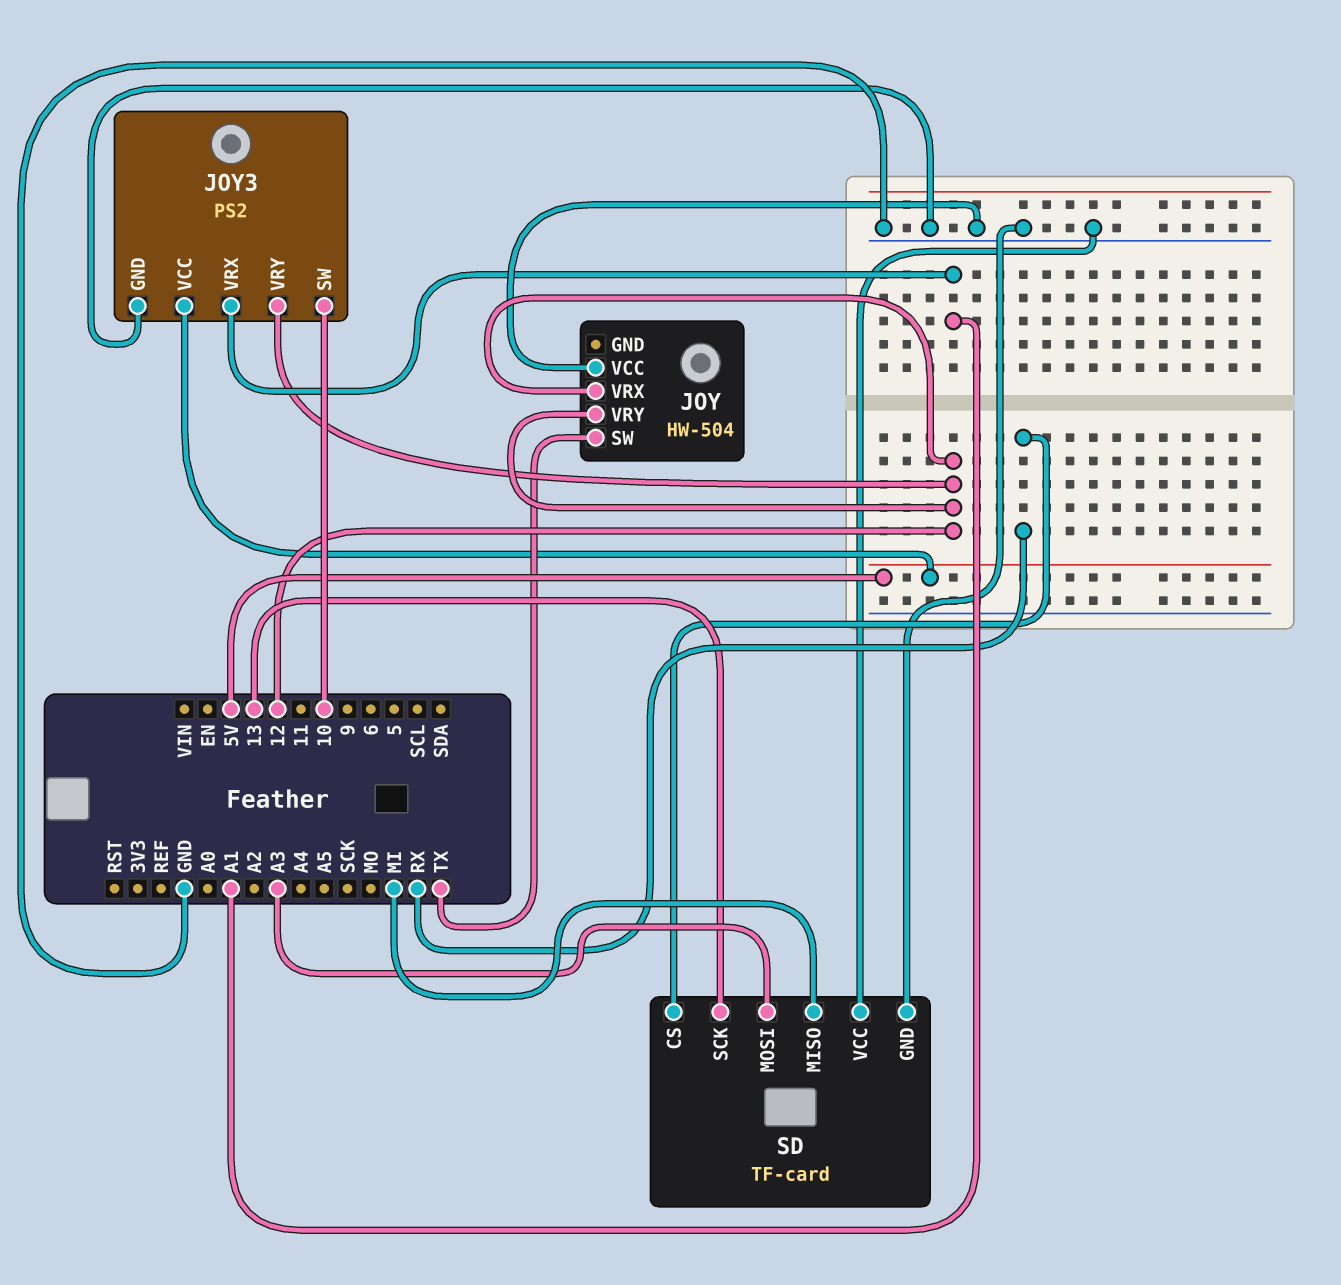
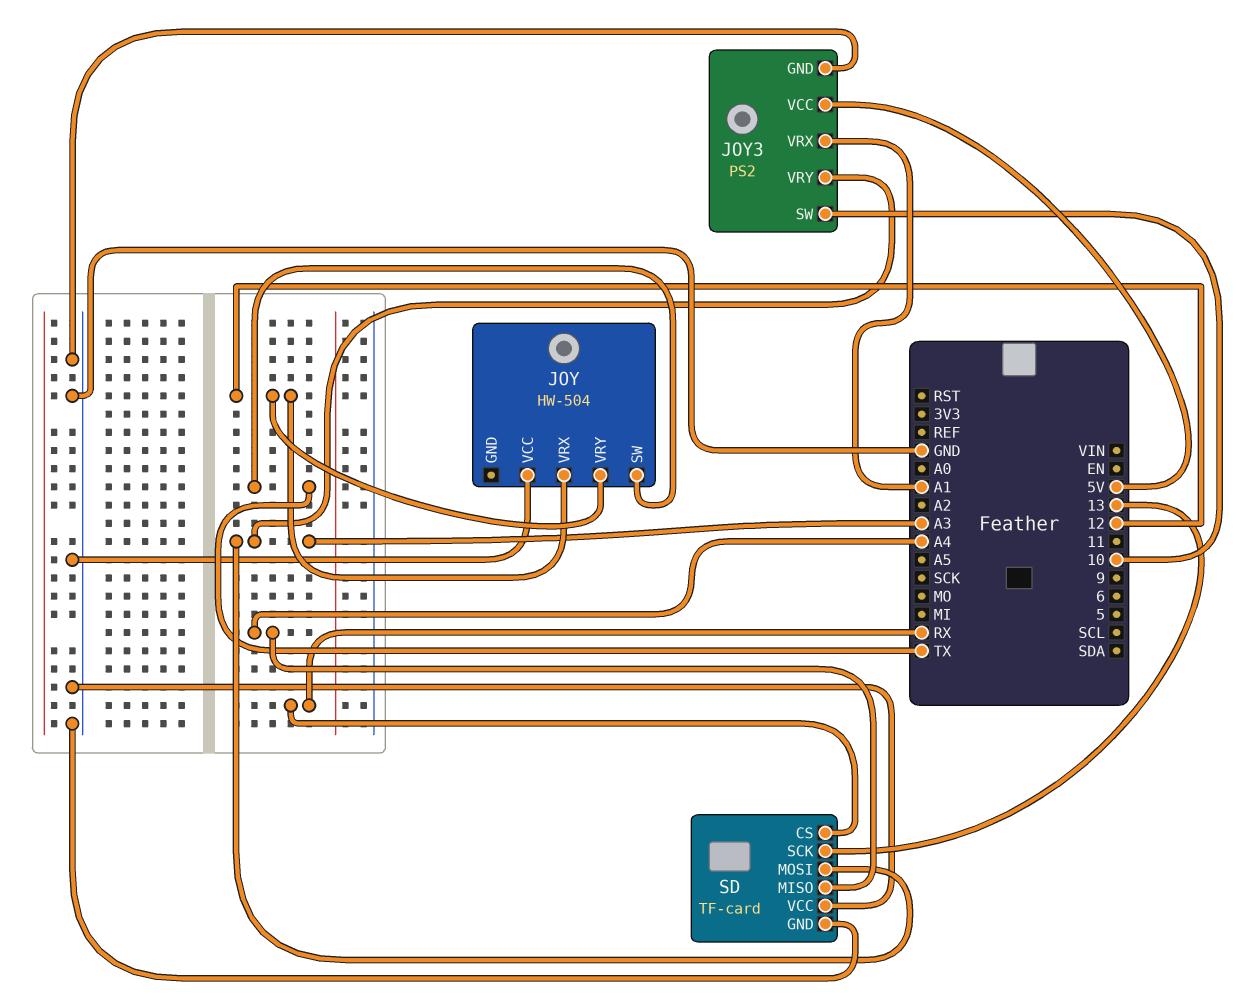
JOY3 pin VRY: 12 -> A3
SD pin MISO: MI -> A4

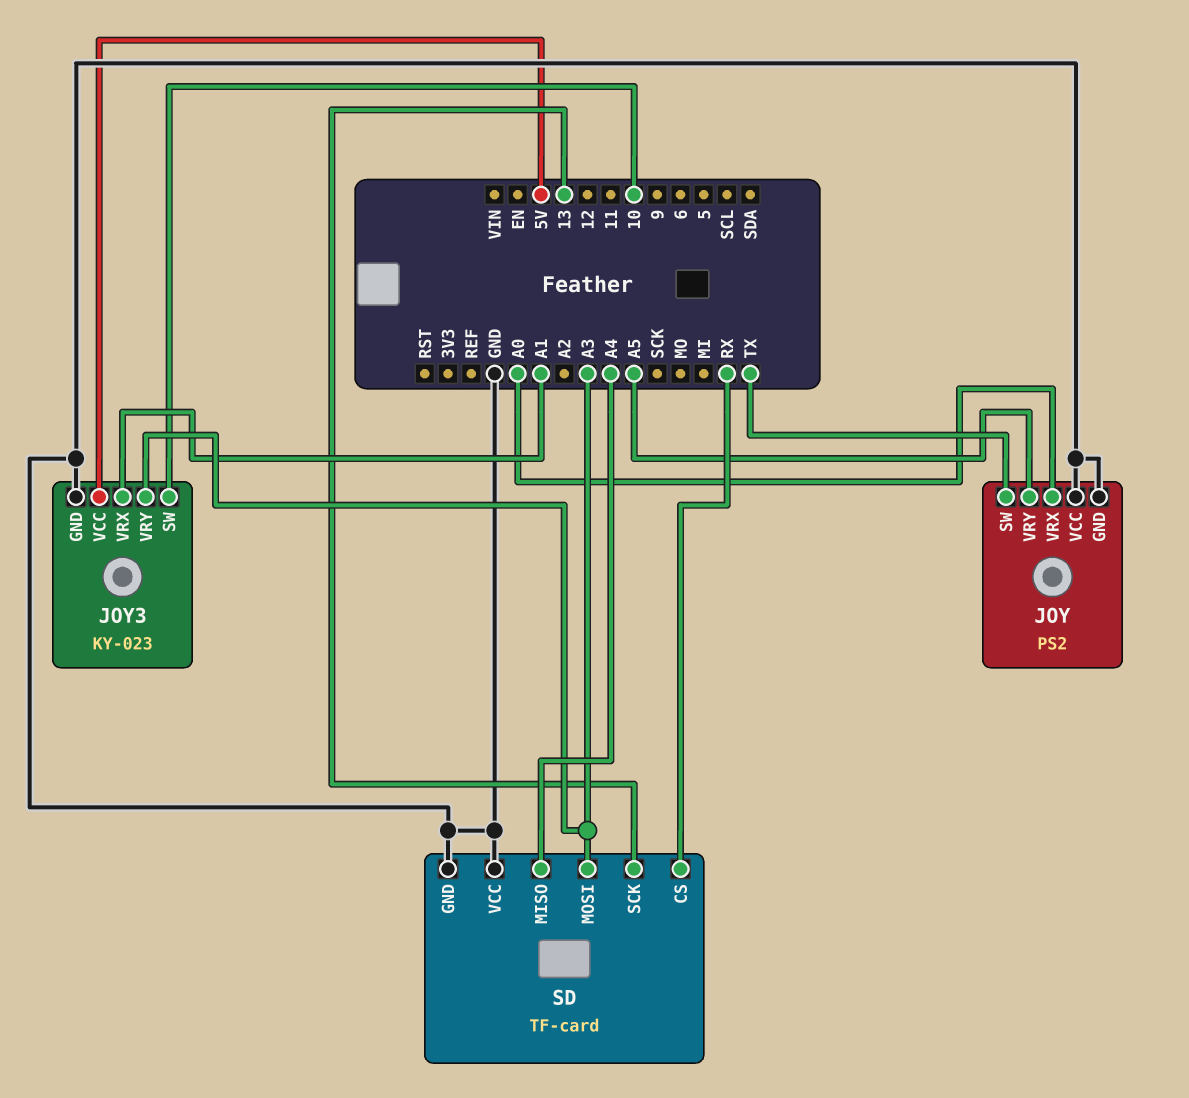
JOY: HW-504 -> PS2
JOY pin GND: none -> GND
JOY pin VRX: 12 -> A0
JOY pin VRY: 12 -> A5
JOY3: PS2 -> KY-023

